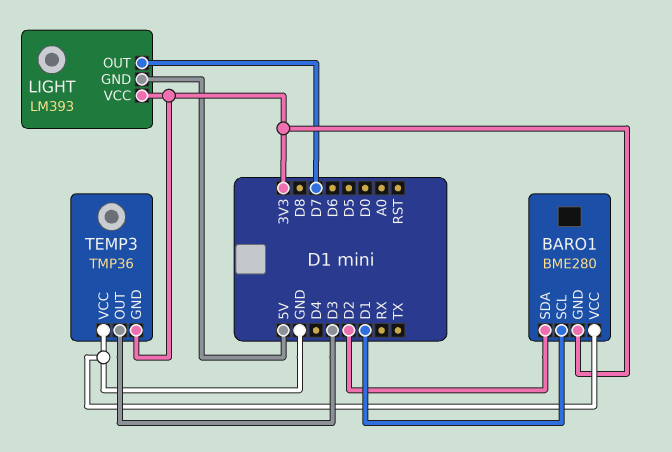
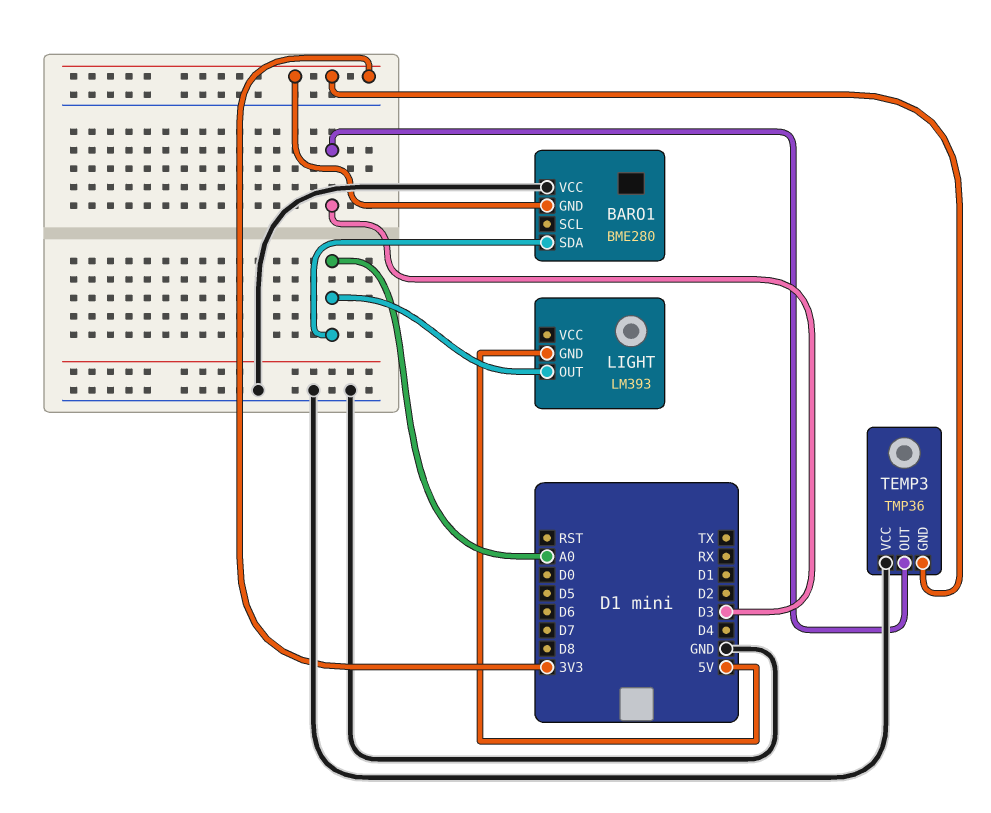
BARO1 pin SCL: D1 -> none
BARO1 pin SDA: D2 -> A0
LIGHT pin OUT: D7 -> A0
LIGHT pin VCC: 3V3 -> none

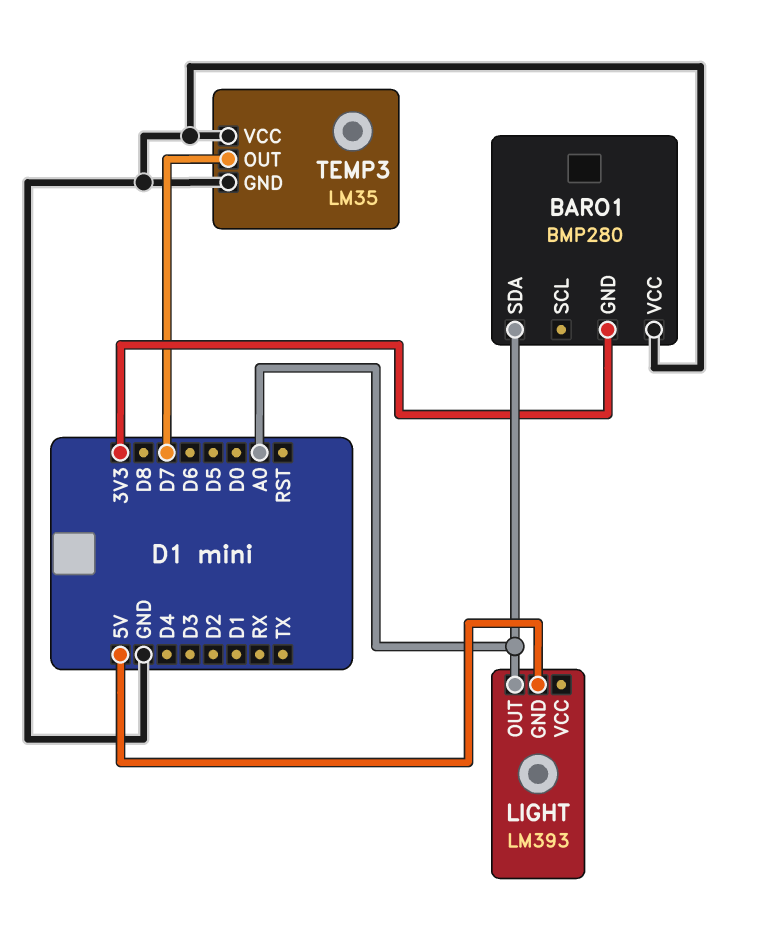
BARO1: BME280 -> BMP280
TEMP3: TMP36 -> LM35
TEMP3 pin GND: 3V3 -> GND
TEMP3 pin OUT: D3 -> D7

